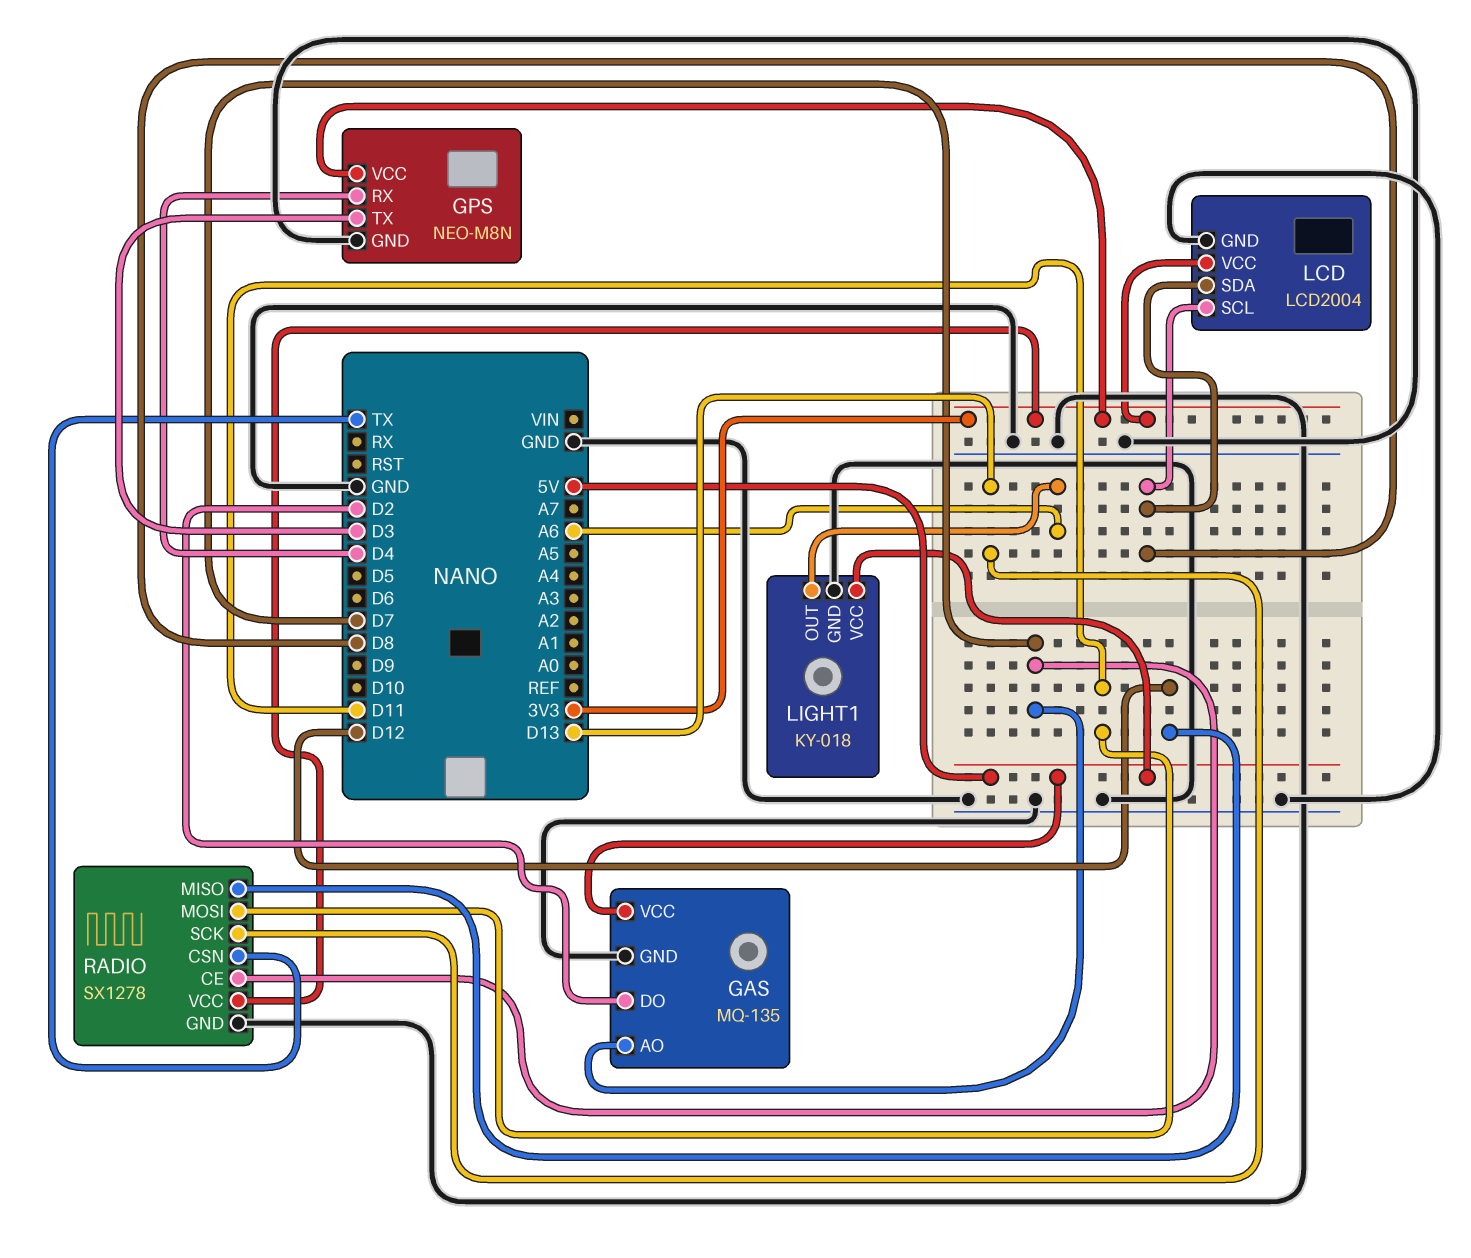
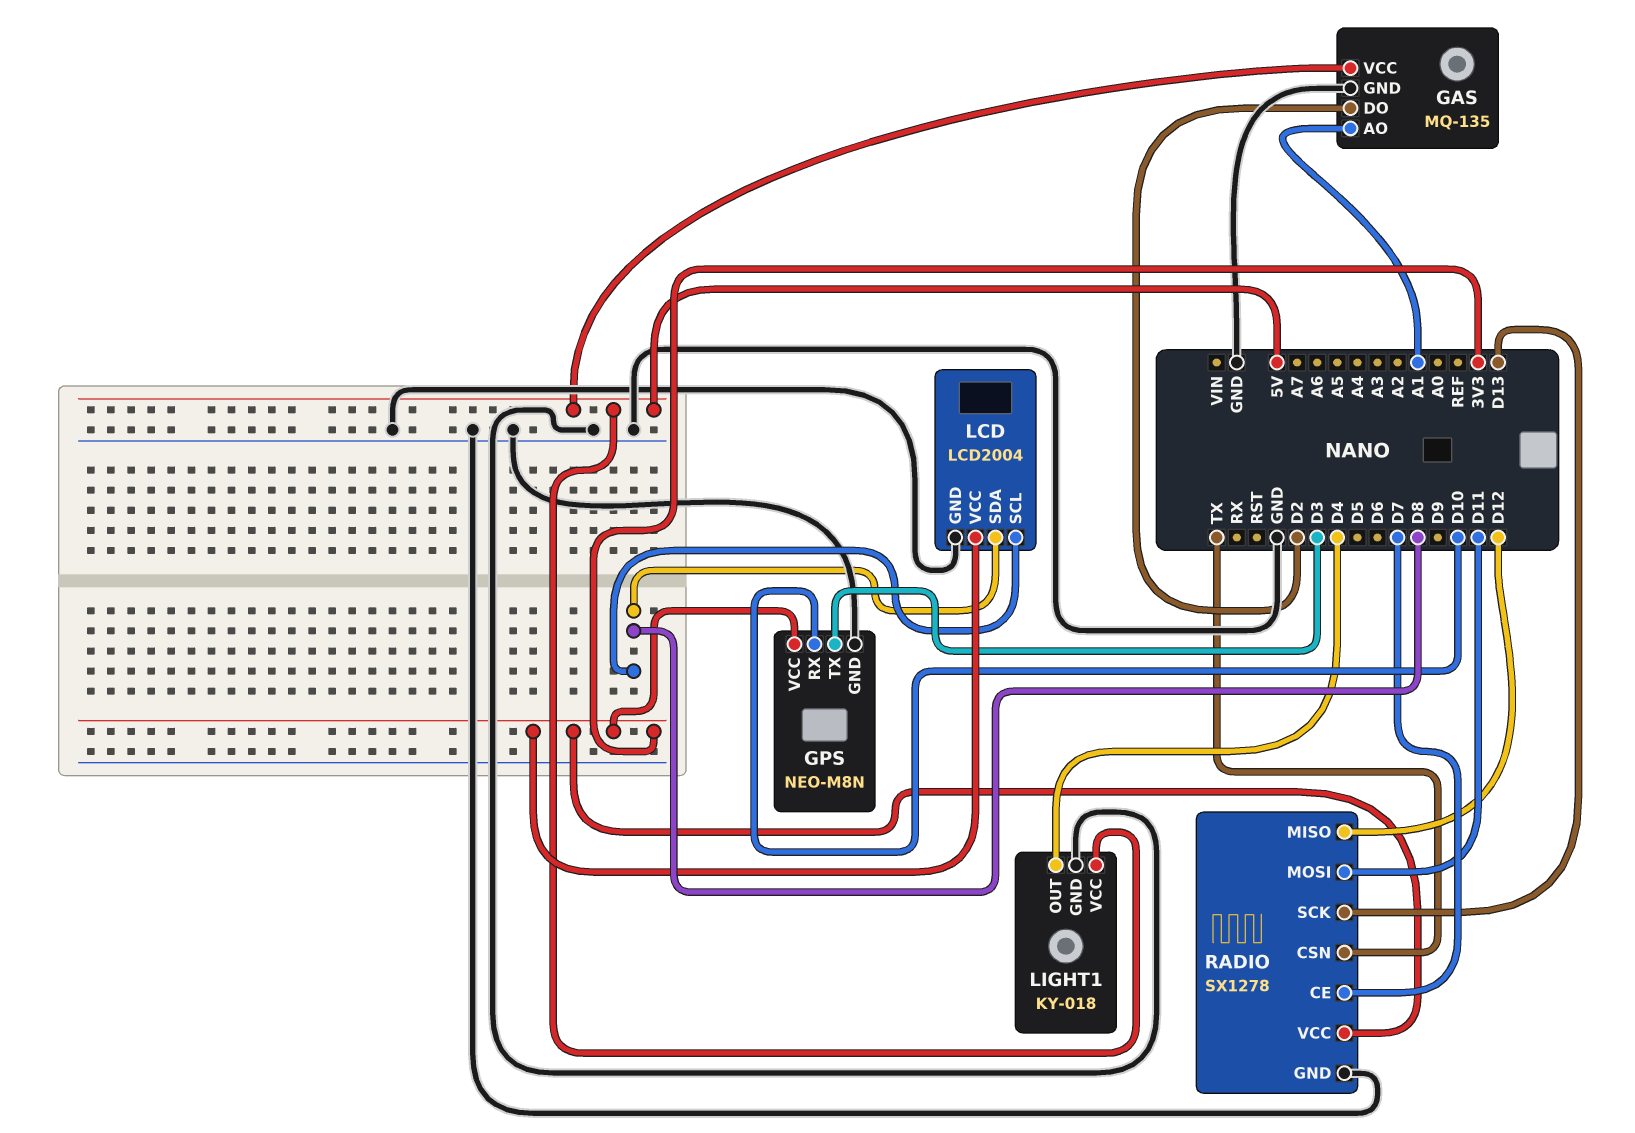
GAS pin AO: D7 -> A1
GPS pin RX: D4 -> D10
LIGHT1 pin OUT: A6 -> D4

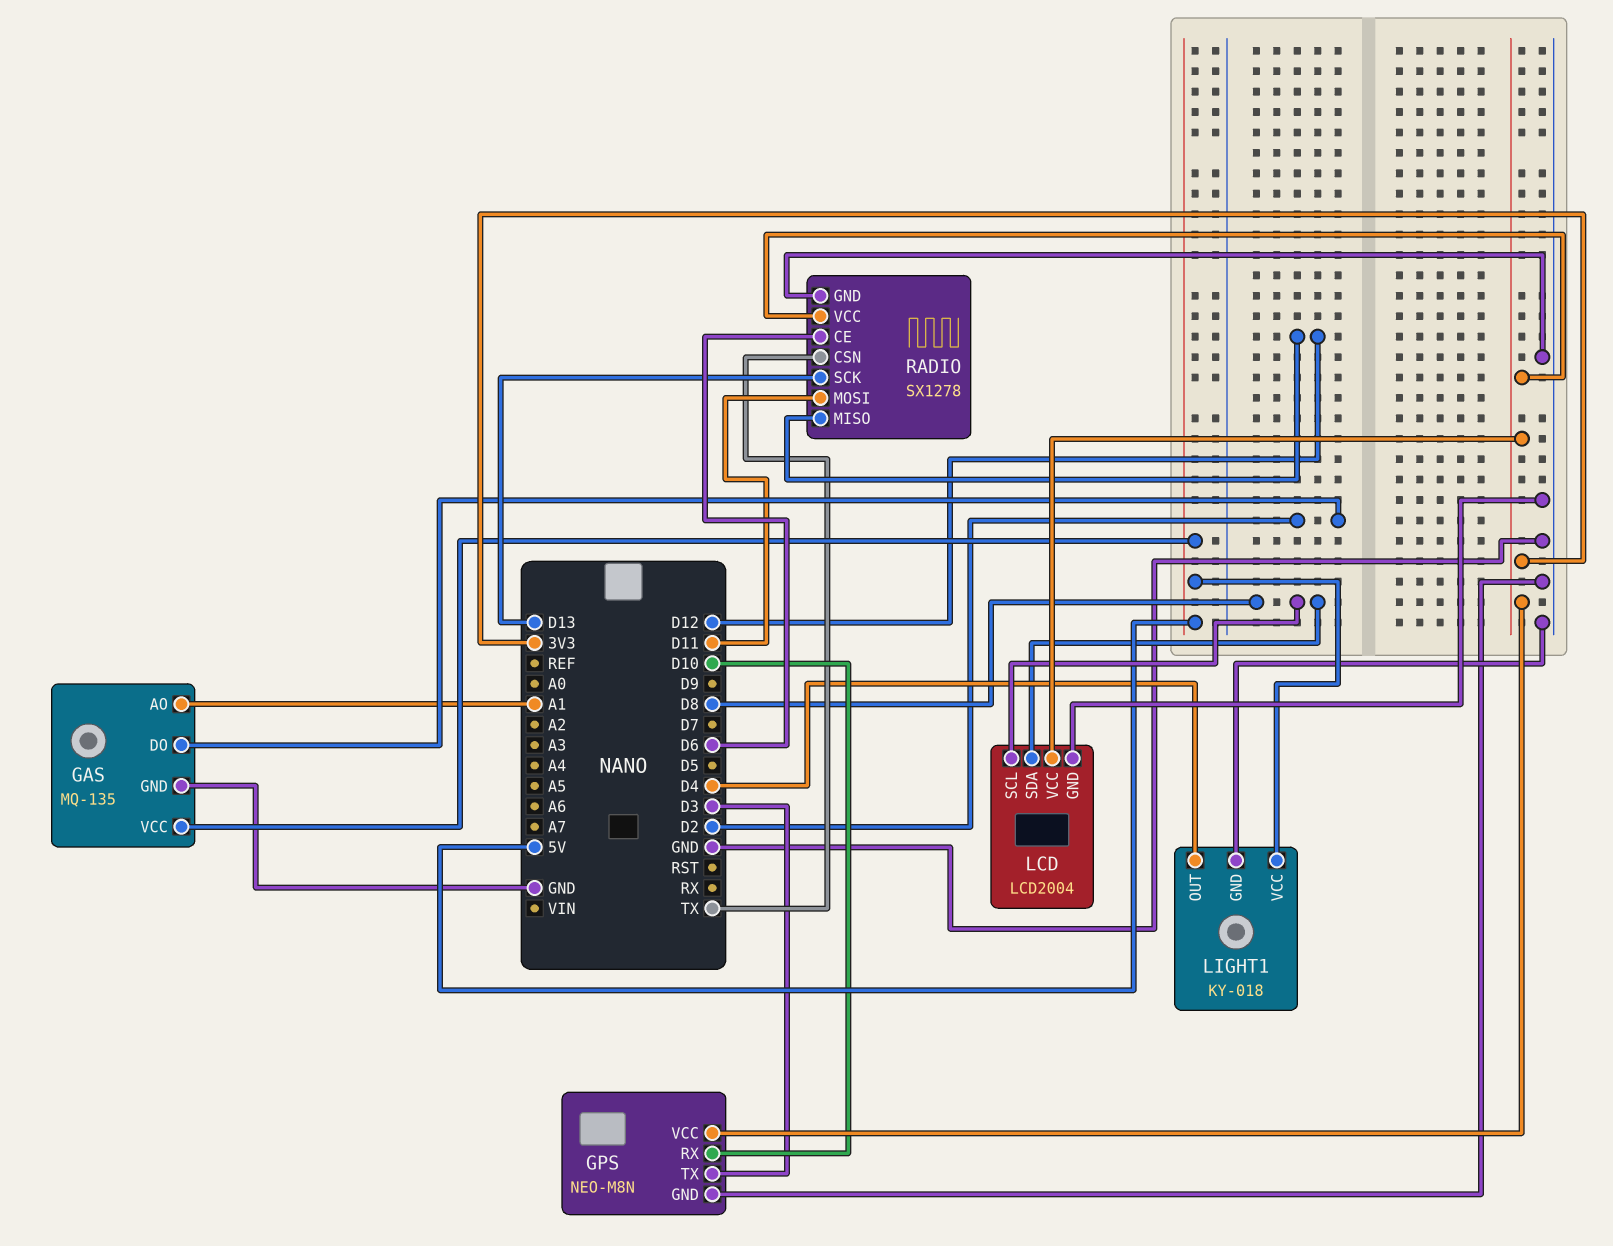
RADIO pin CE: D7 -> D6

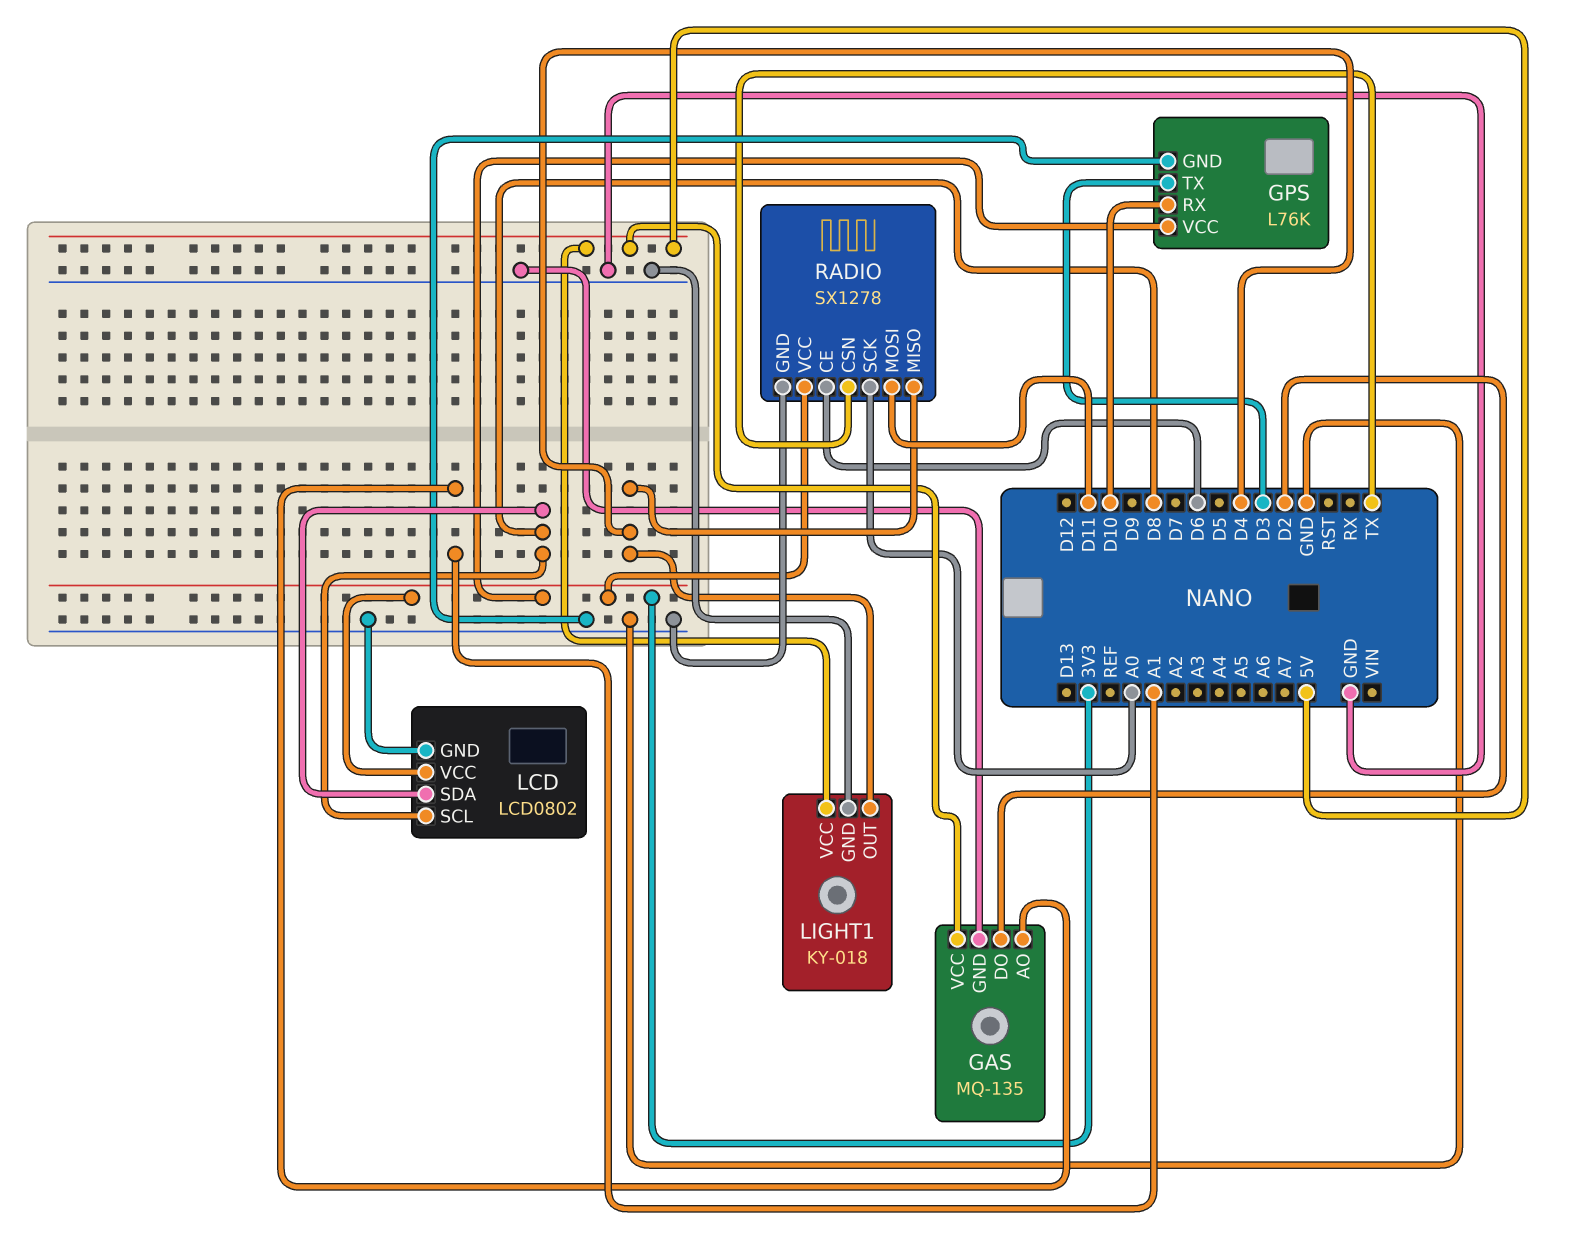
GPS: NEO-M8N -> L76K
LCD: LCD2004 -> LCD0802
RADIO pin MISO: D12 -> D4
RADIO pin SCK: D13 -> A0

